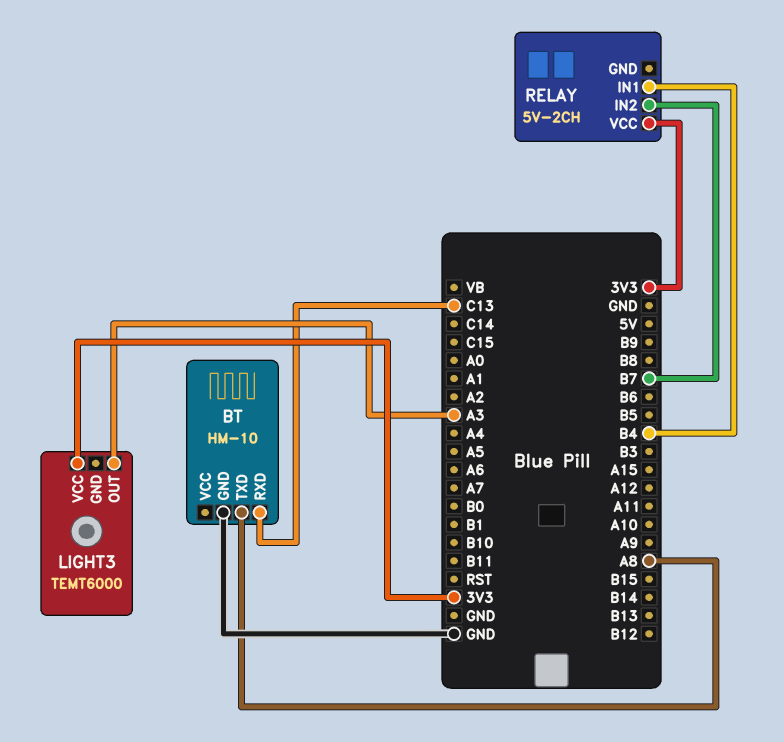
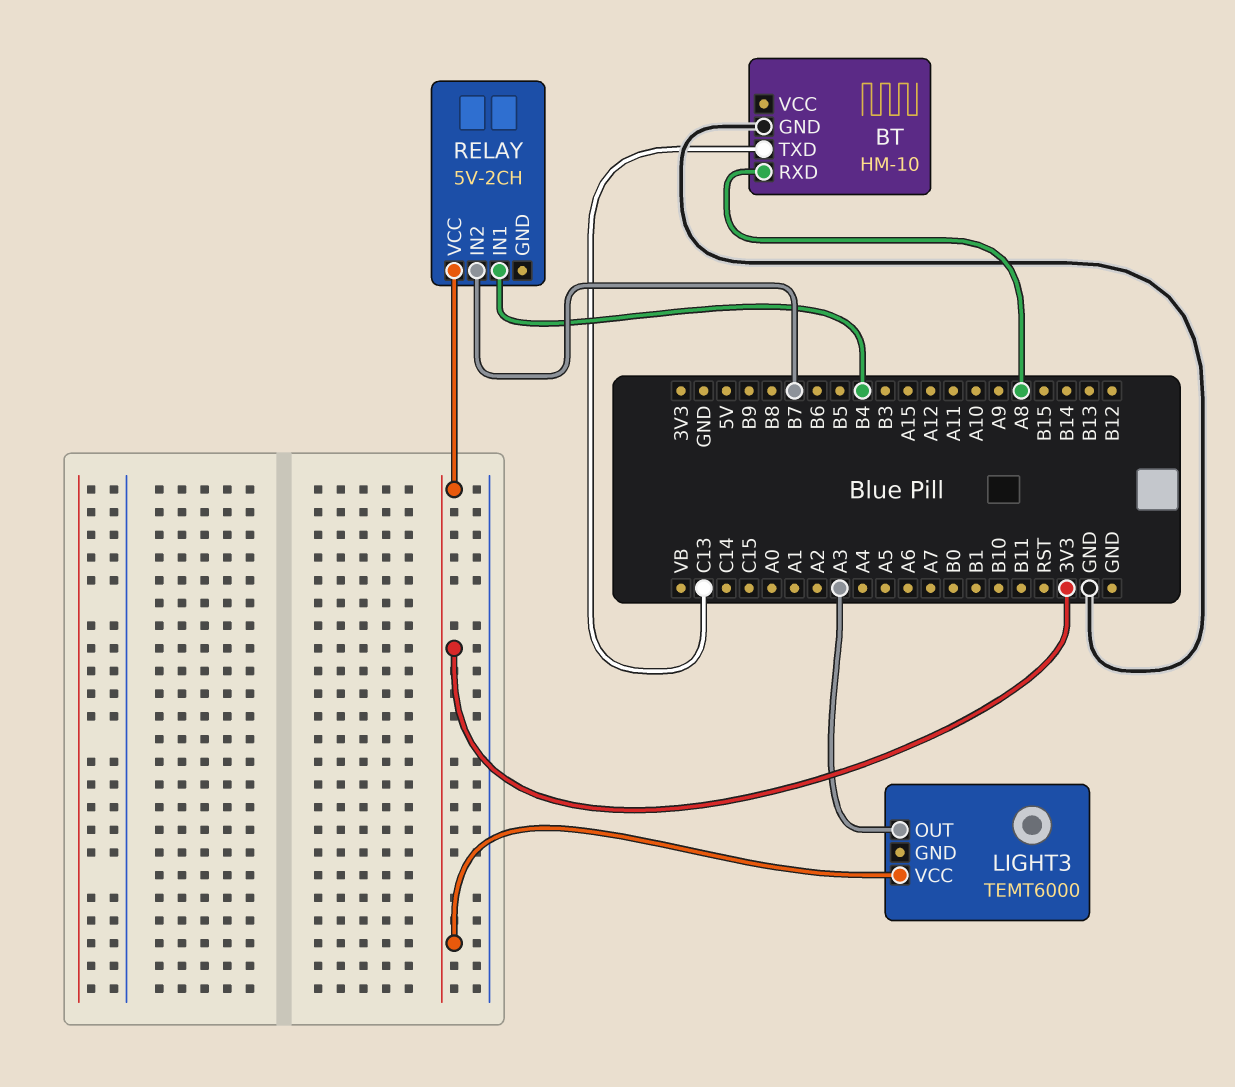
BT pin RXD: C13 -> A8
BT pin TXD: A8 -> C13

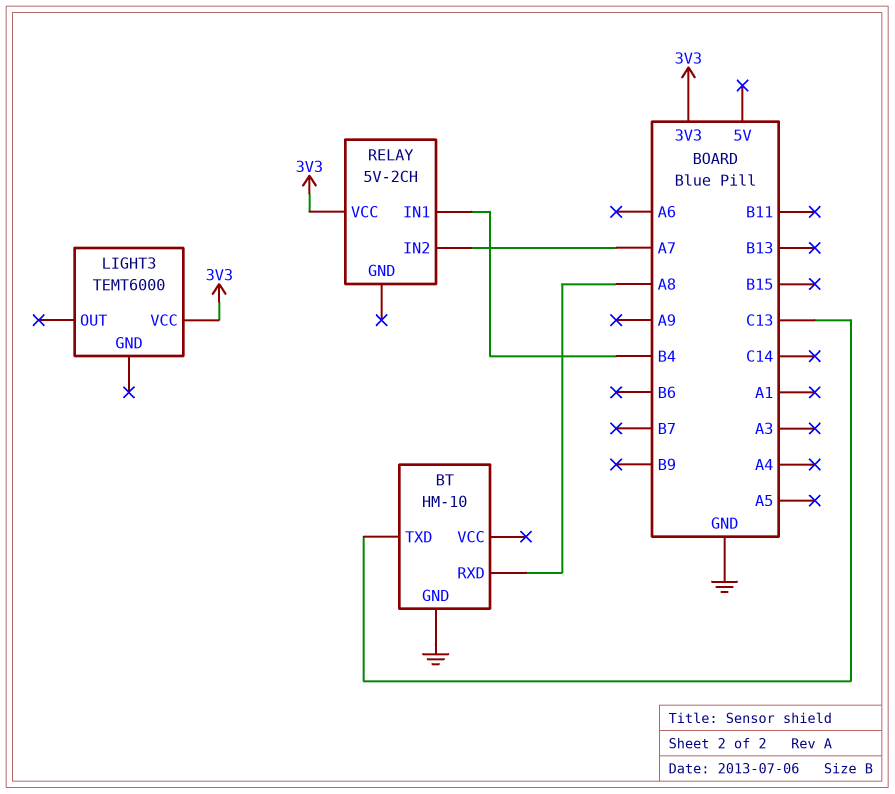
LIGHT3 pin OUT: A3 -> none
RELAY pin IN2: B7 -> A7

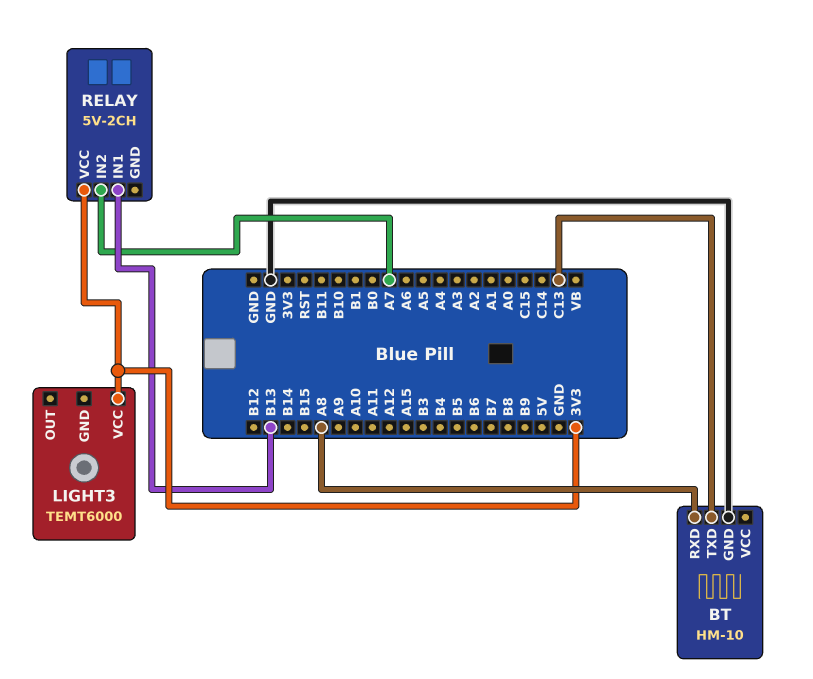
RELAY pin IN1: B4 -> B13

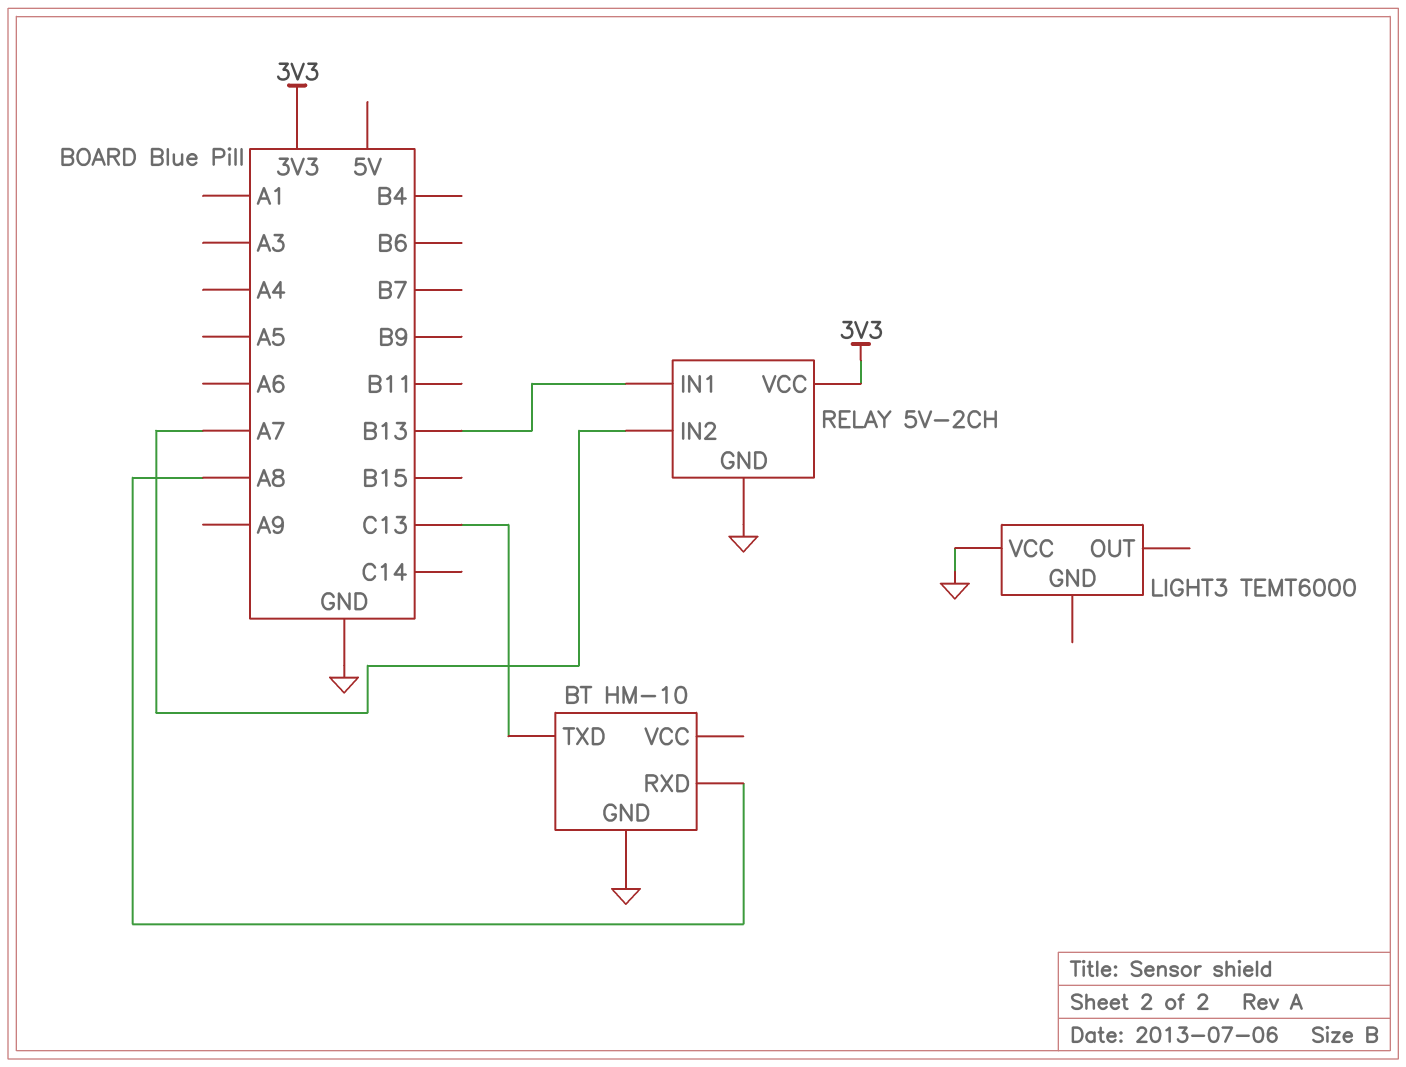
LIGHT3 pin VCC: 3V3 -> GND
RELAY pin GND: none -> GND

